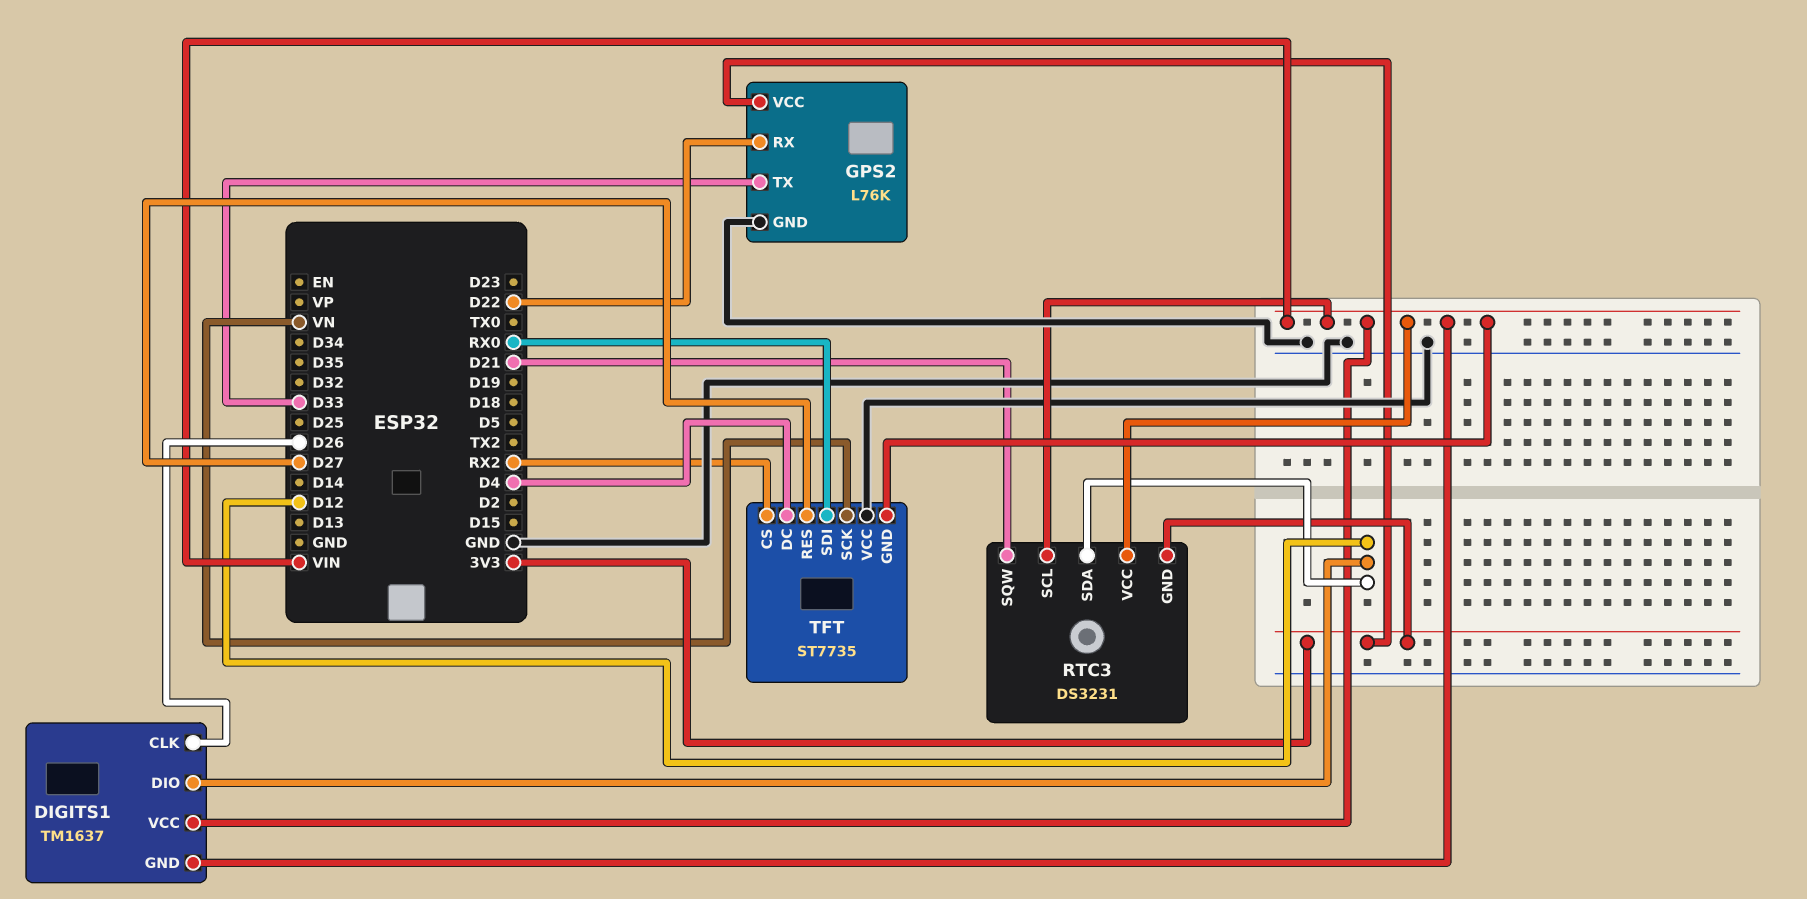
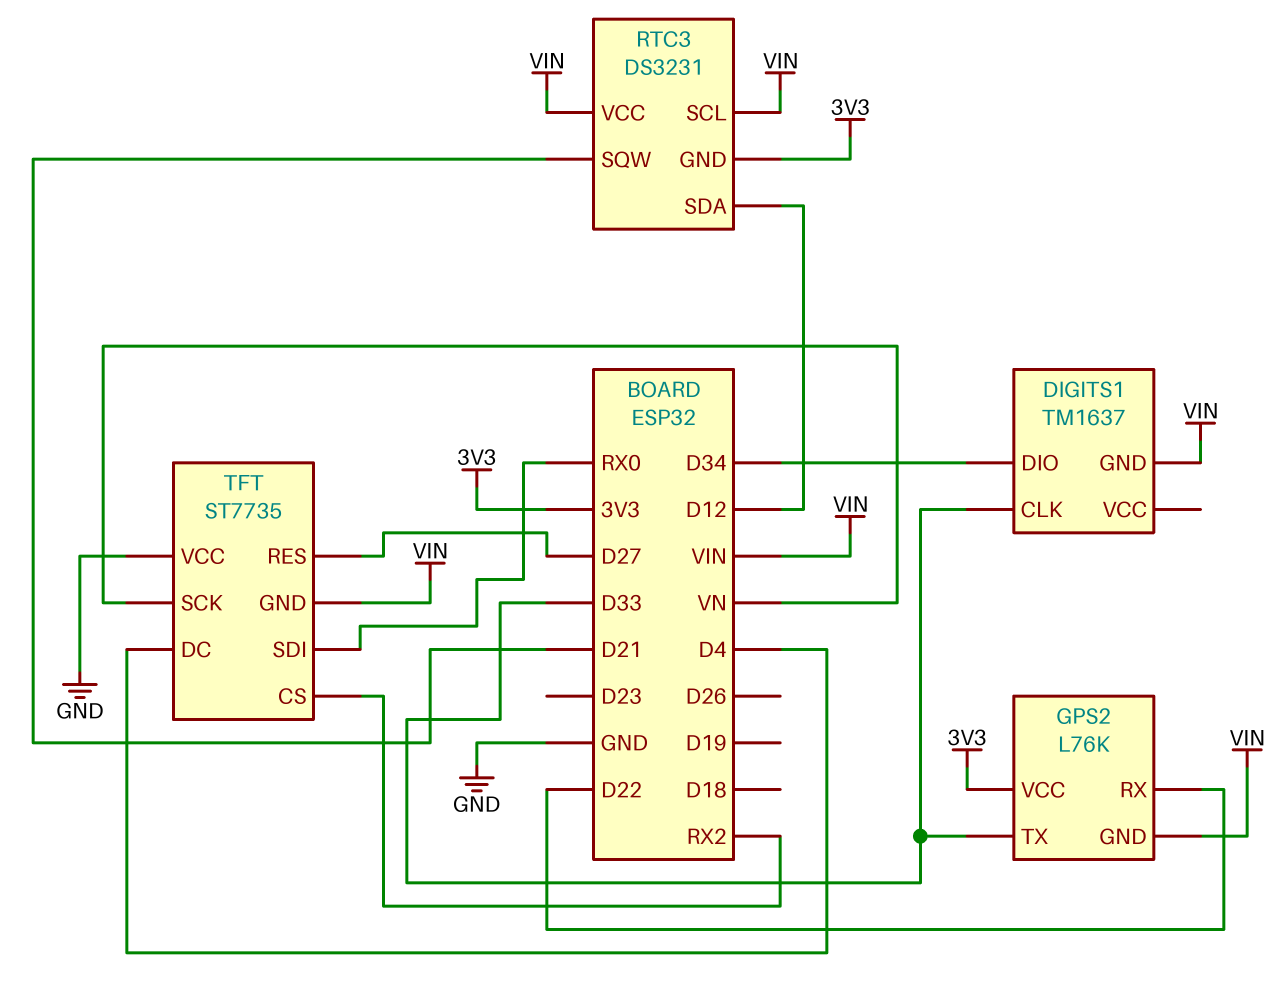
DIGITS1 pin CLK: D26 -> D33
DIGITS1 pin DIO: D12 -> D34
DIGITS1 pin VCC: VIN -> none
GPS2 pin GND: GND -> VIN

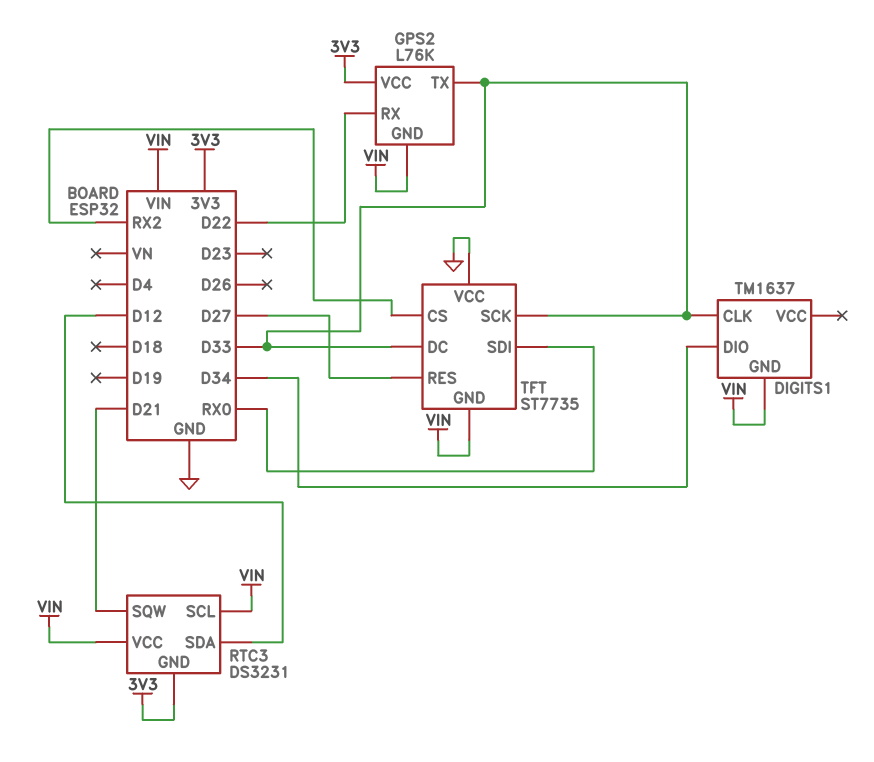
TFT pin DC: D4 -> D33
TFT pin SCK: VN -> D33

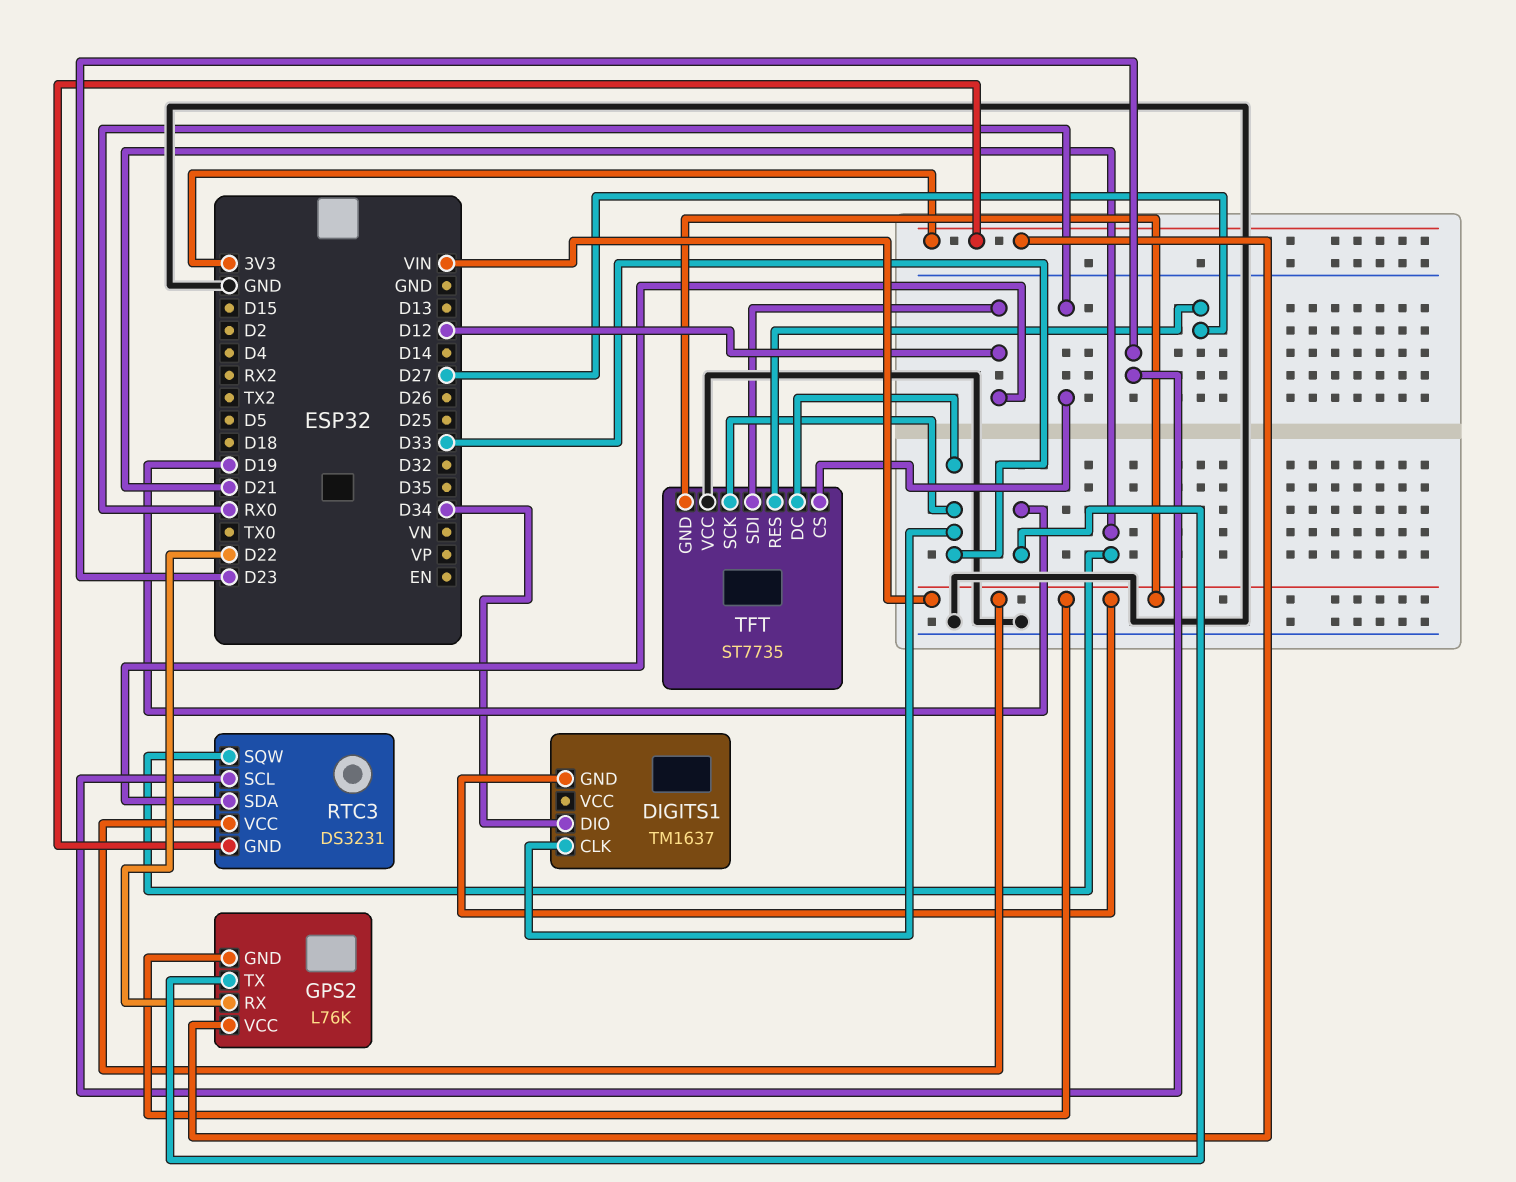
GPS2 pin TX: D33 -> D19
RTC3 pin SCL: VIN -> D23
TFT pin CS: RX2 -> RX0
TFT pin SDI: RX0 -> D12

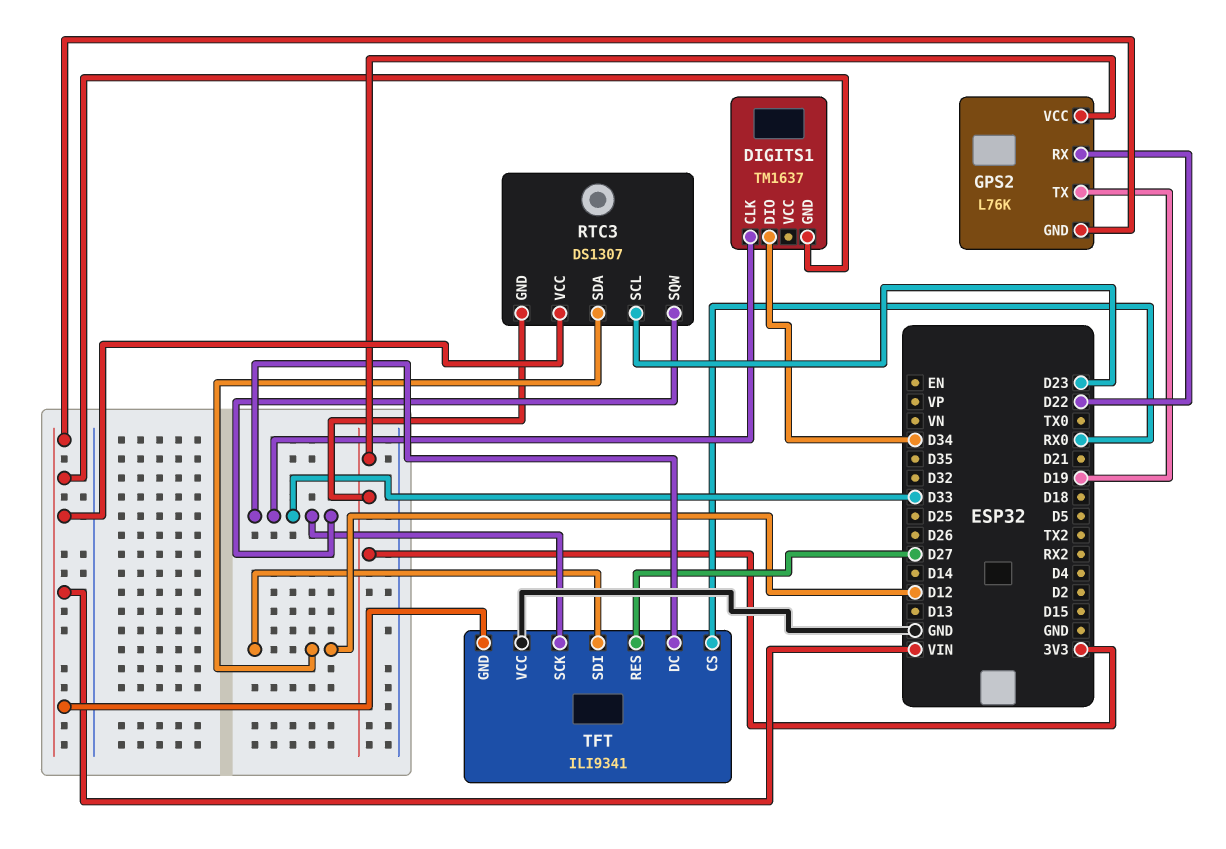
RTC3: DS3231 -> DS1307
RTC3 pin SQW: D21 -> D33
TFT: ST7735 -> ILI9341

